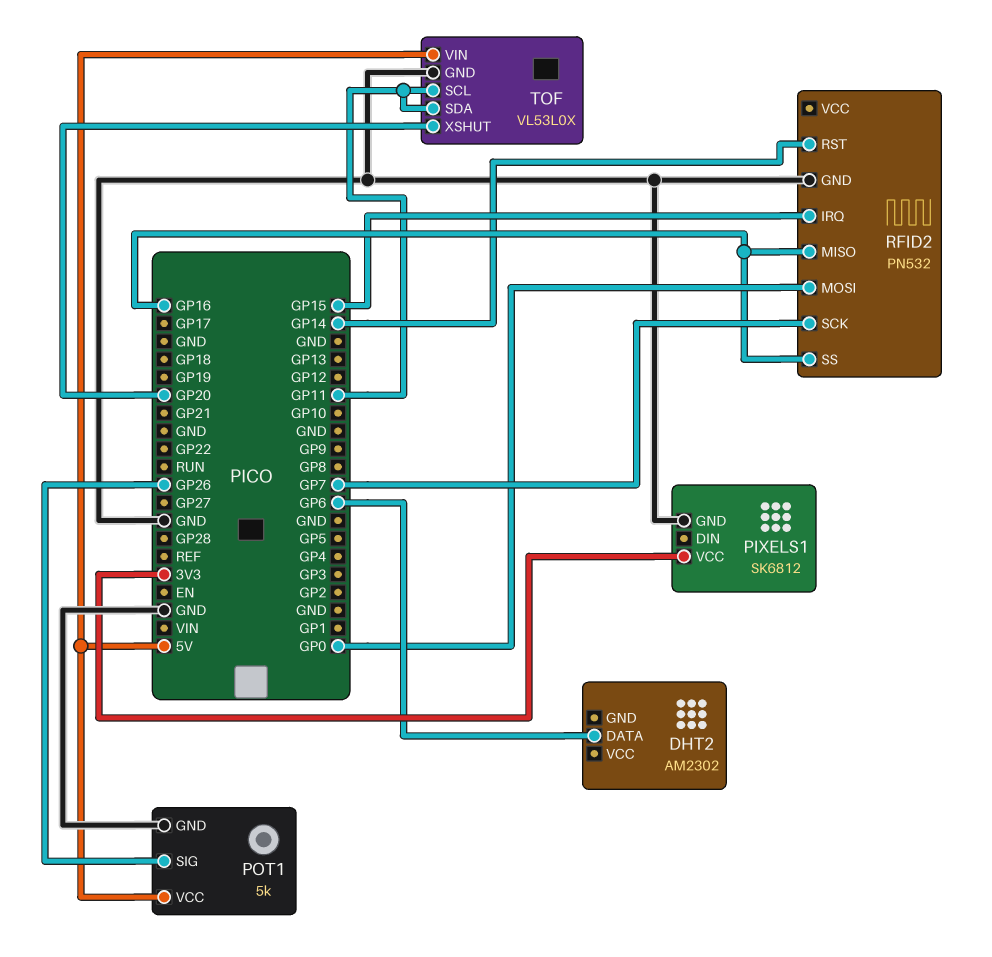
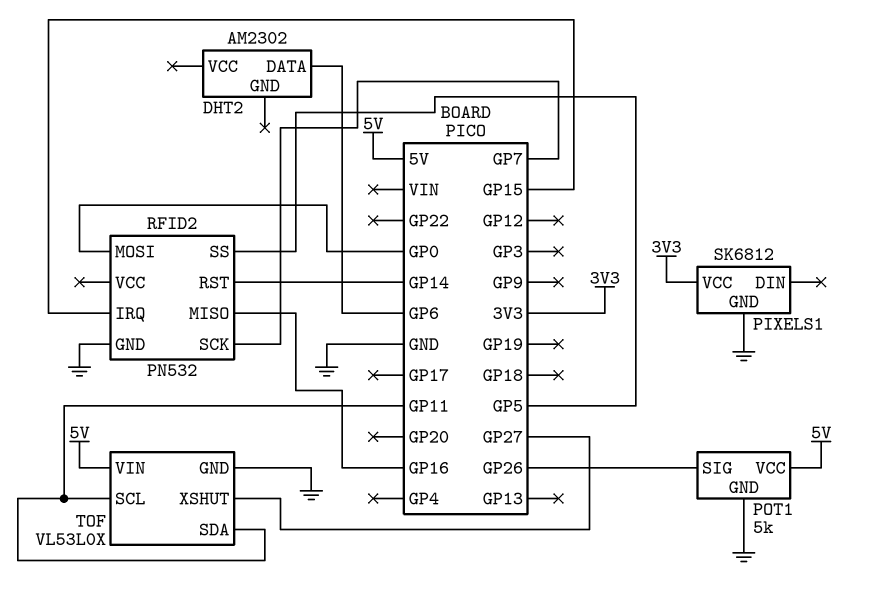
RFID2 pin SS: GP16 -> GP5
TOF pin XSHUT: GP20 -> GP27

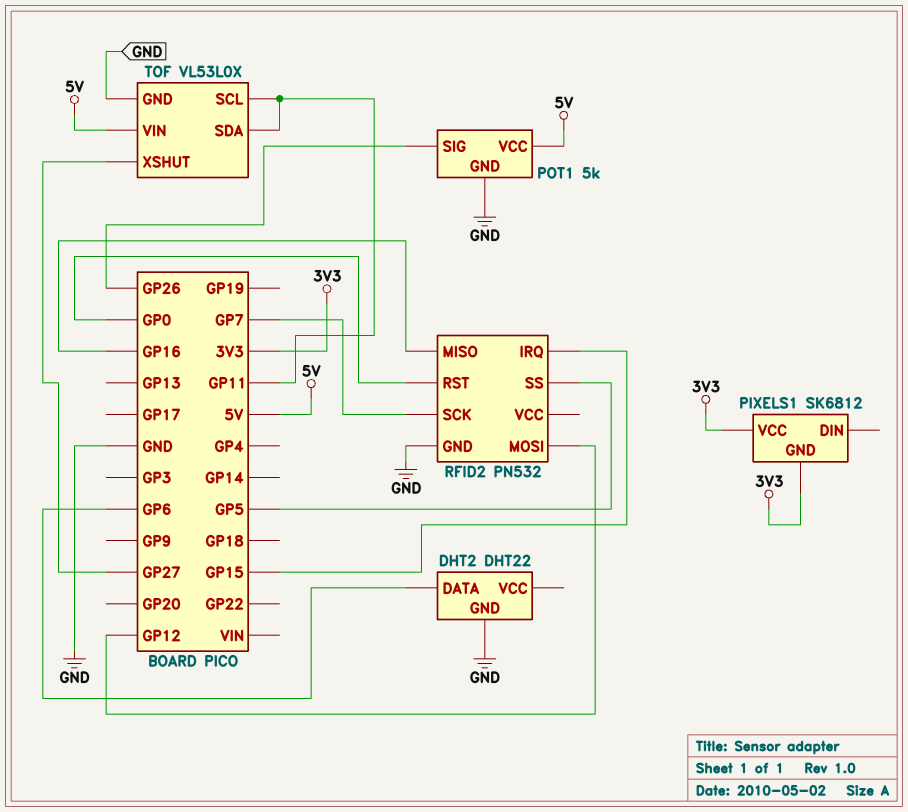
DHT2: AM2302 -> DHT22
DHT2 pin GND: none -> GND
PIXELS1 pin GND: GND -> 3V3
RFID2 pin MOSI: GP0 -> GP12
RFID2 pin RST: GP14 -> GP0

